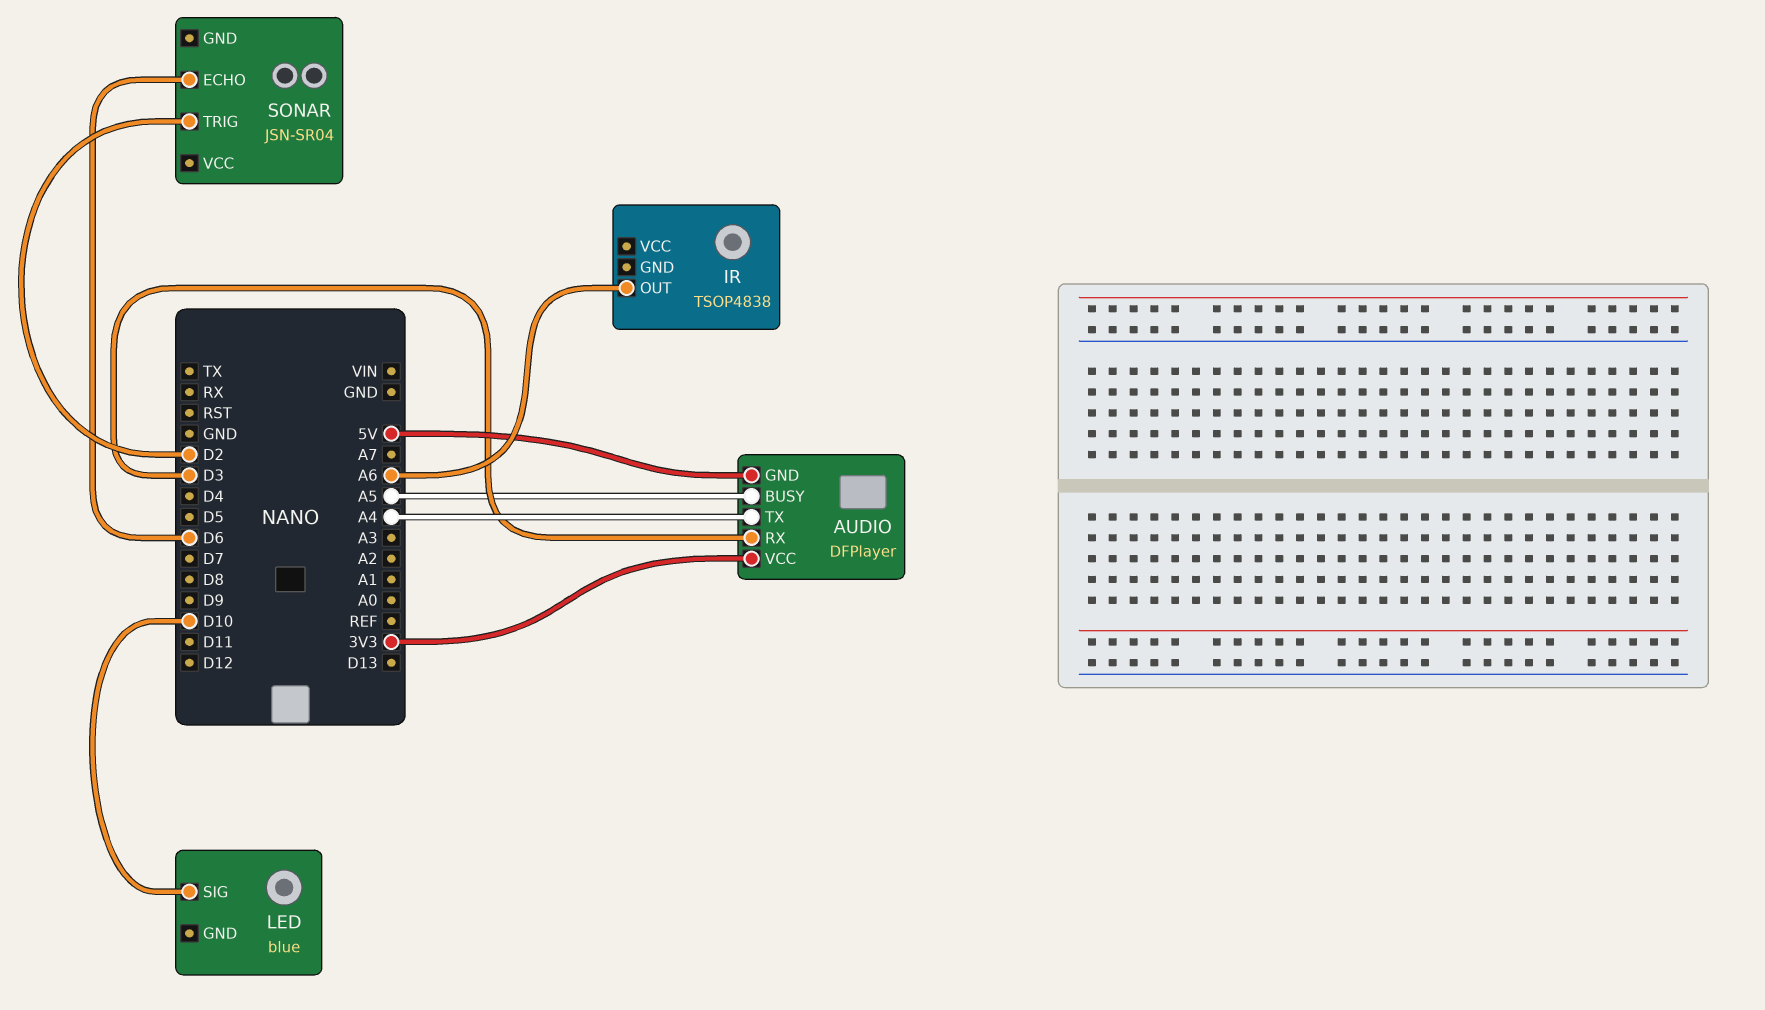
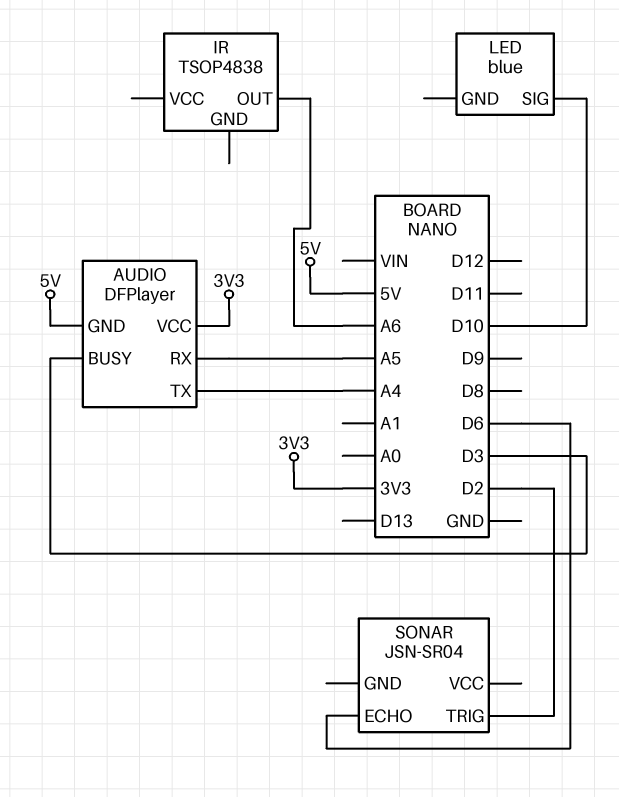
AUDIO pin BUSY: A5 -> D3
AUDIO pin RX: D3 -> A5

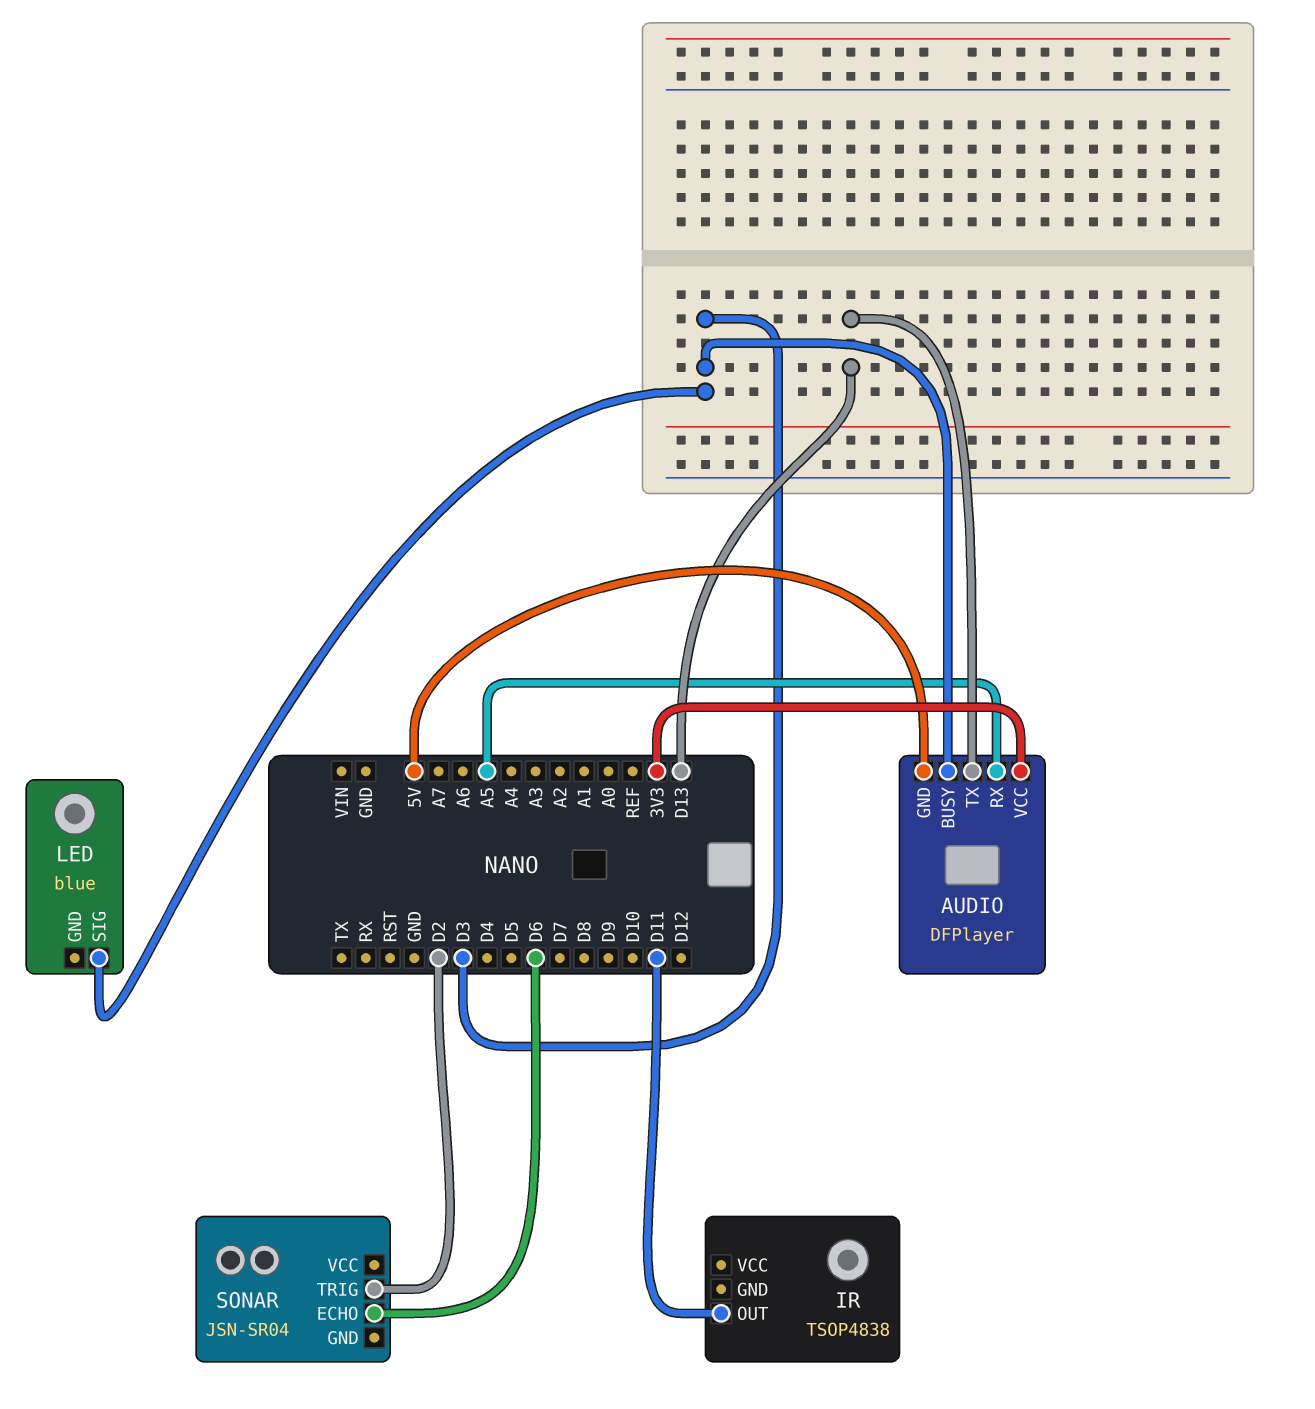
AUDIO pin TX: A4 -> D13
IR pin OUT: A6 -> D11
LED pin SIG: D10 -> D3

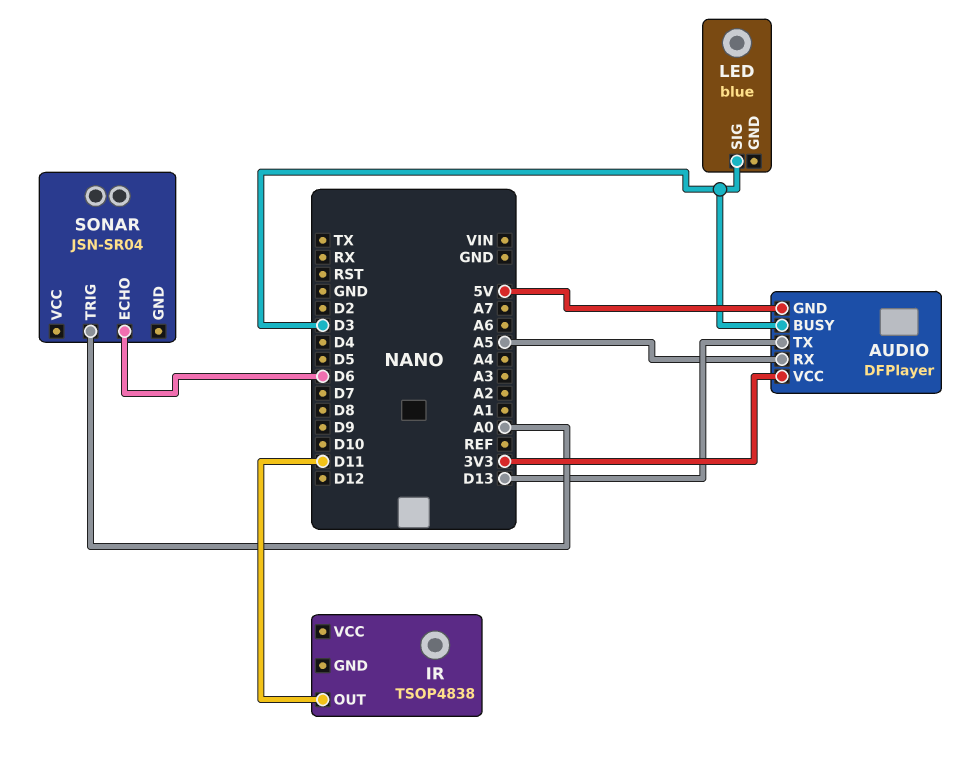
SONAR pin TRIG: D2 -> A0

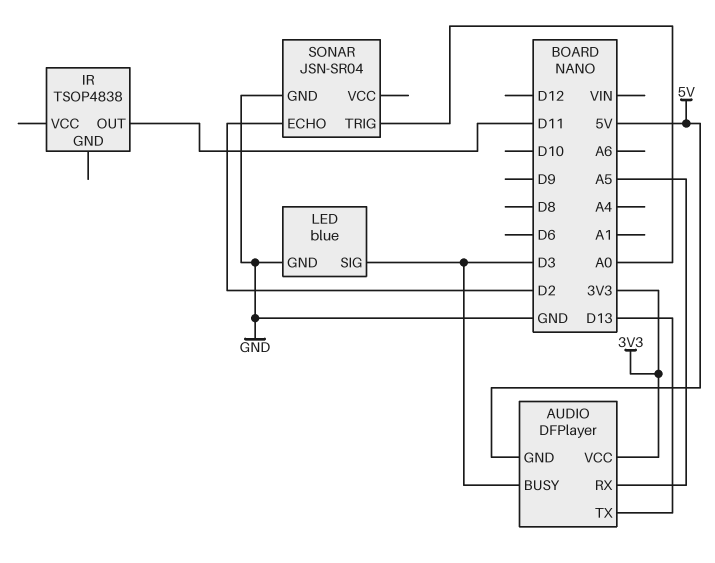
LED pin GND: none -> GND
SONAR pin ECHO: D6 -> D2
SONAR pin GND: none -> GND

